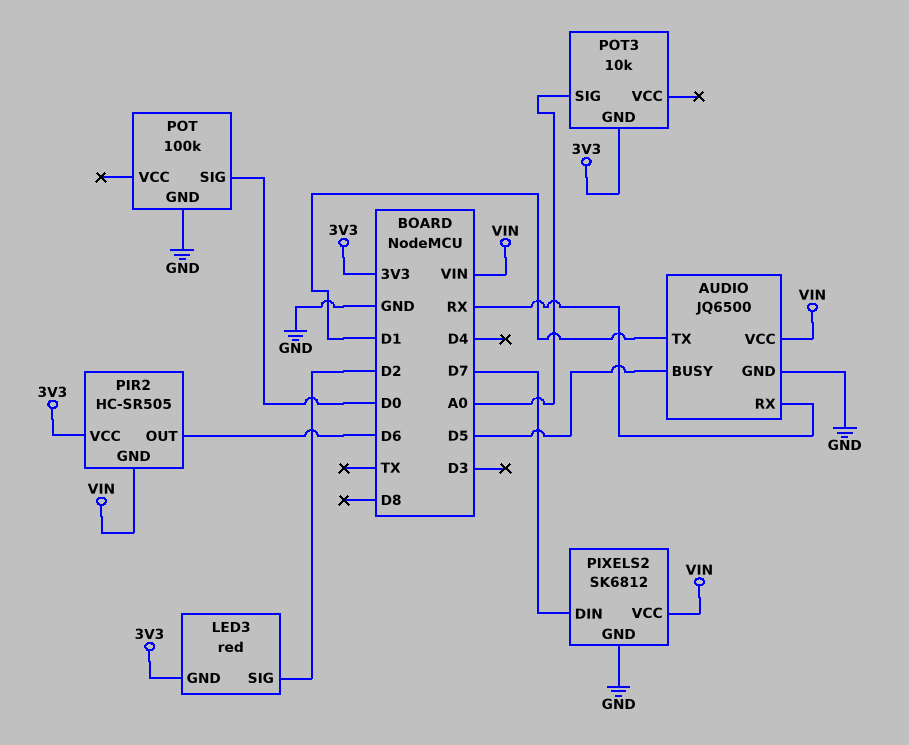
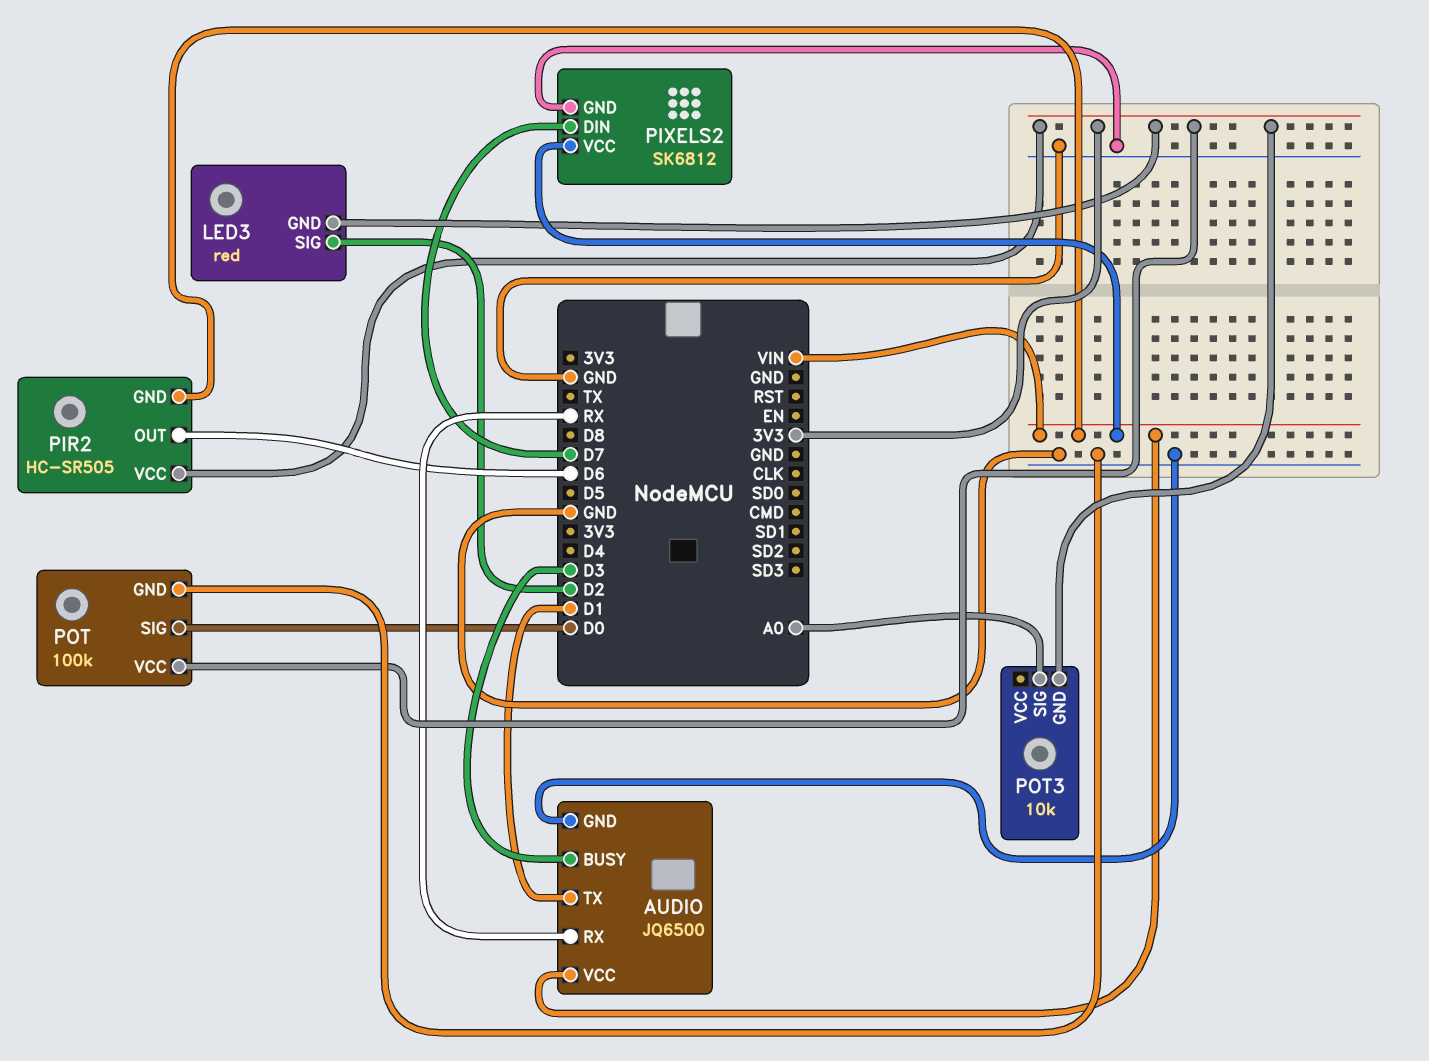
AUDIO pin BUSY: D5 -> D3
POT pin VCC: none -> 3V3

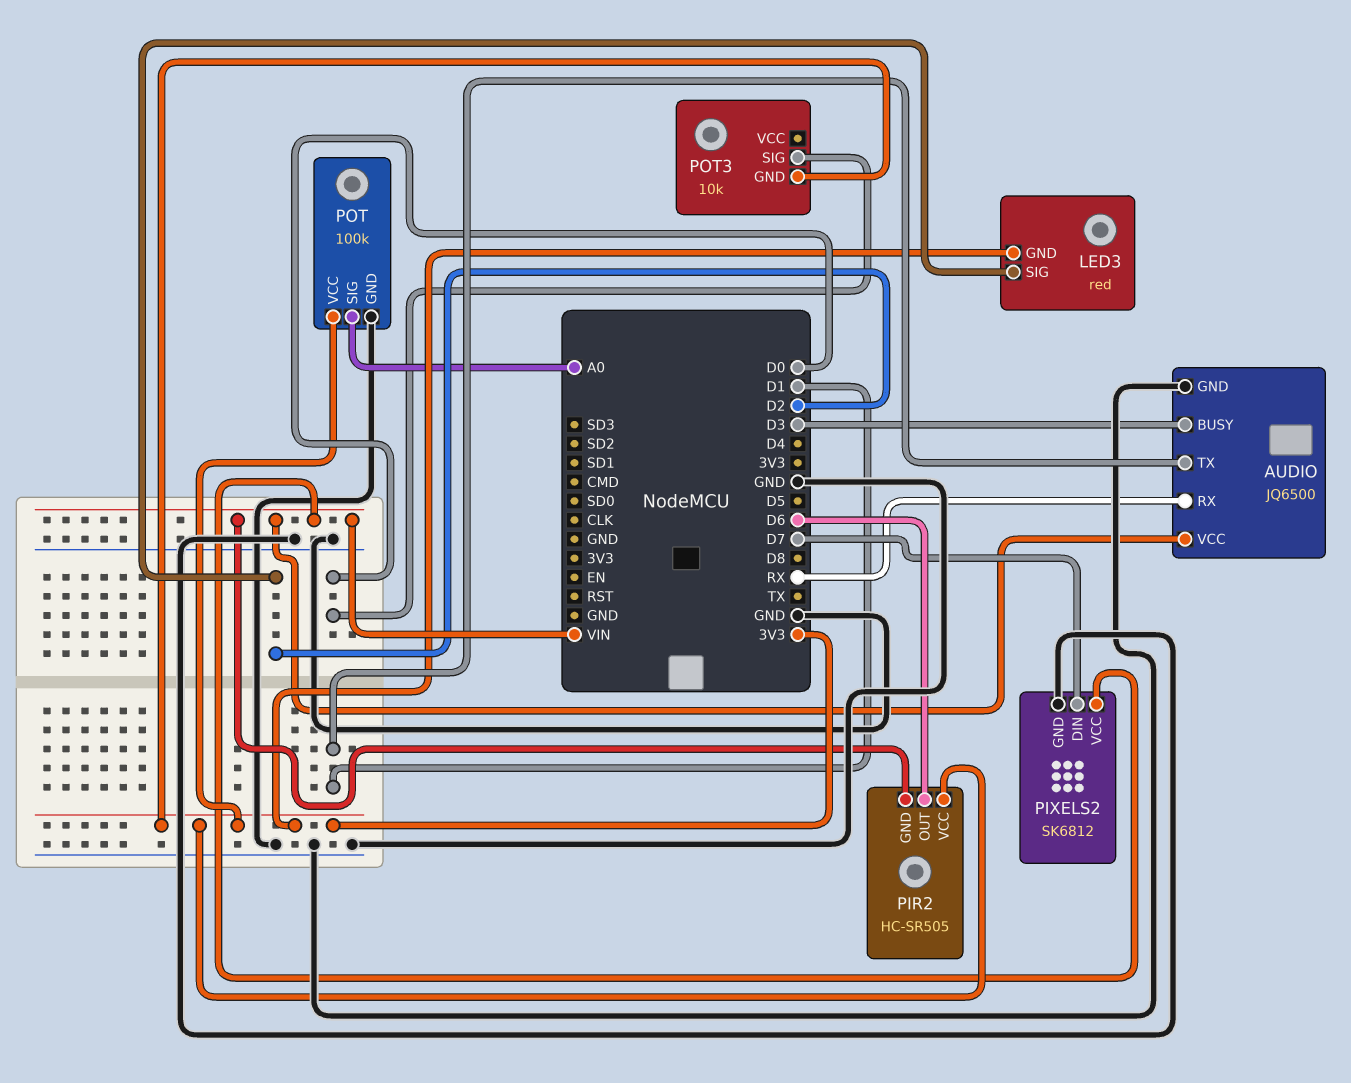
POT pin SIG: D0 -> A0
POT3 pin SIG: A0 -> D0

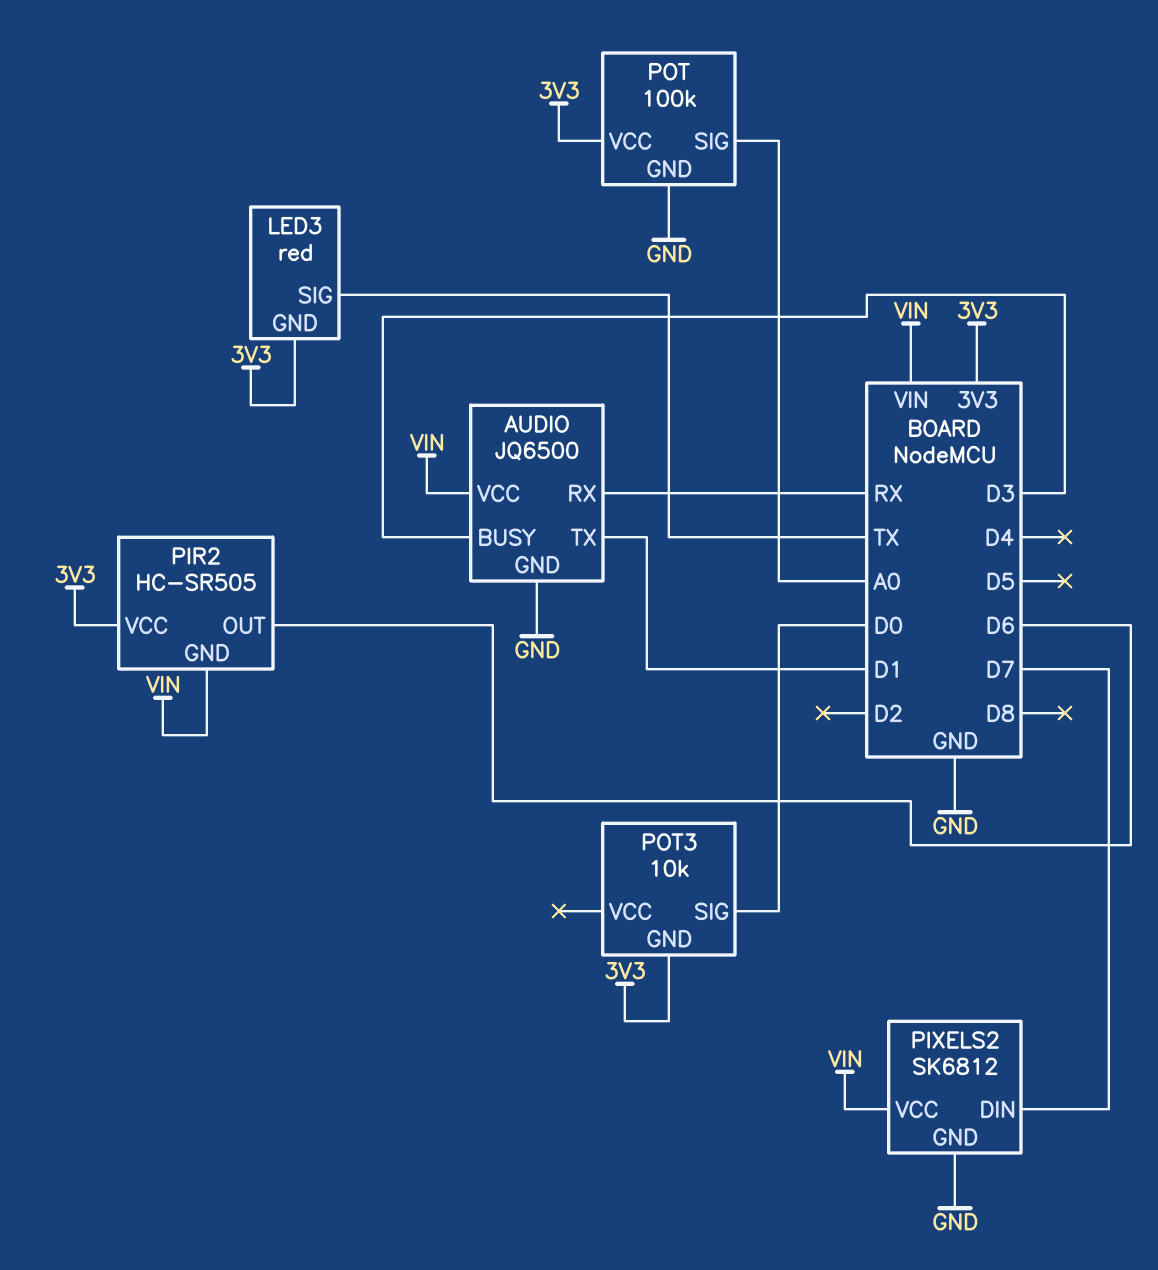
LED3 pin SIG: D2 -> TX

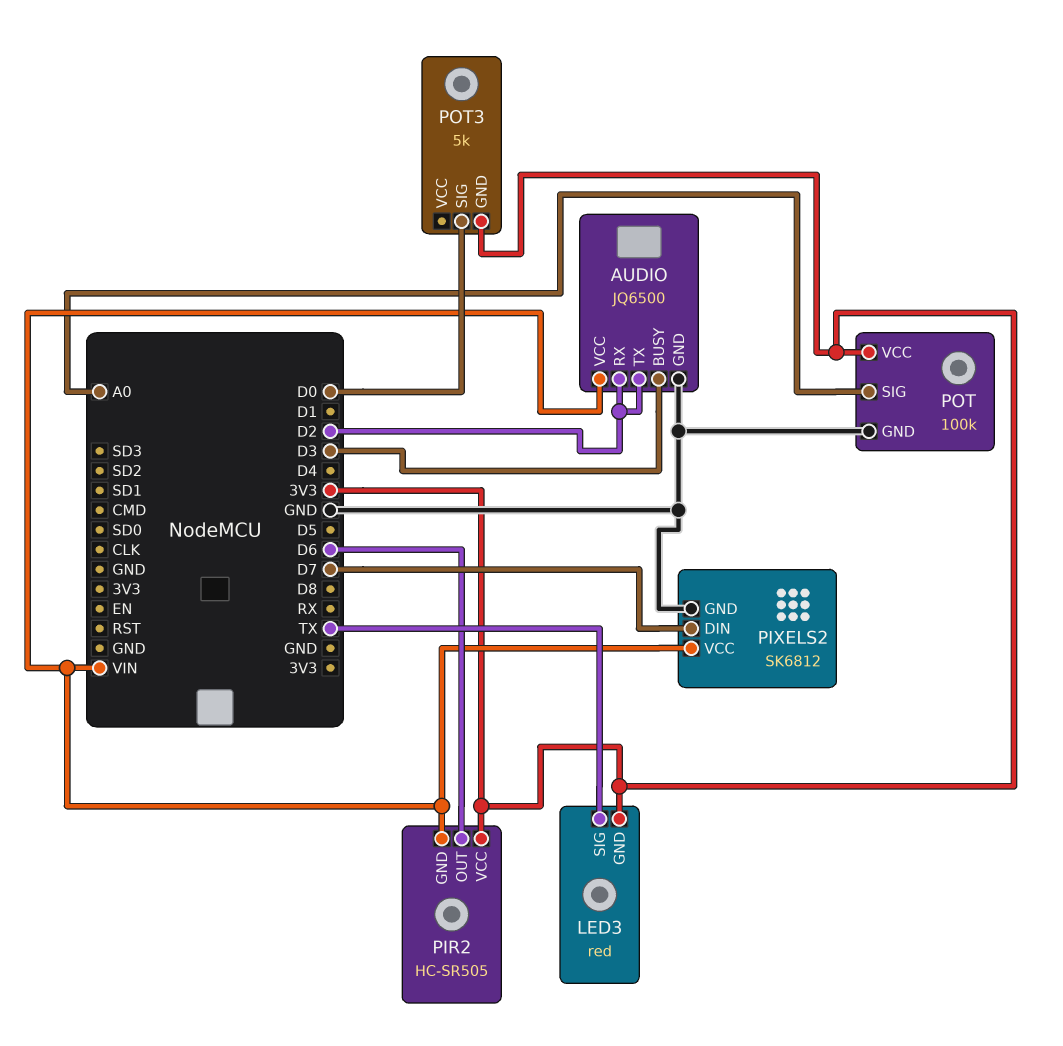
AUDIO pin RX: RX -> D2
AUDIO pin TX: D1 -> D2
POT3: 10k -> 5k

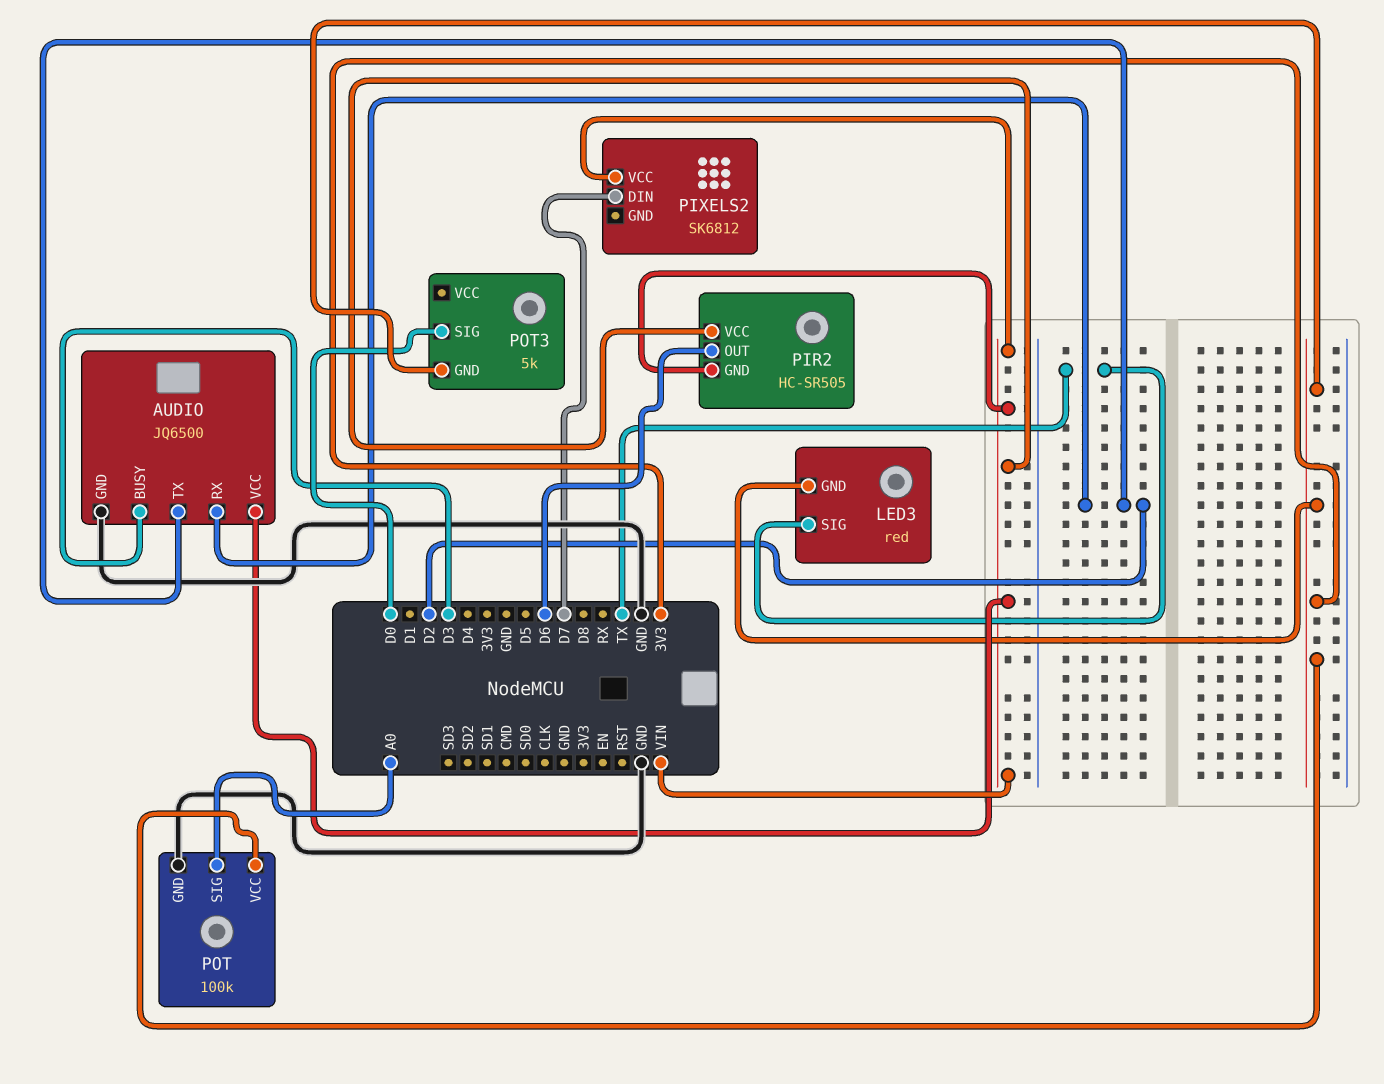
PIR2 pin VCC: 3V3 -> VIN
PIXELS2 pin GND: GND -> none

